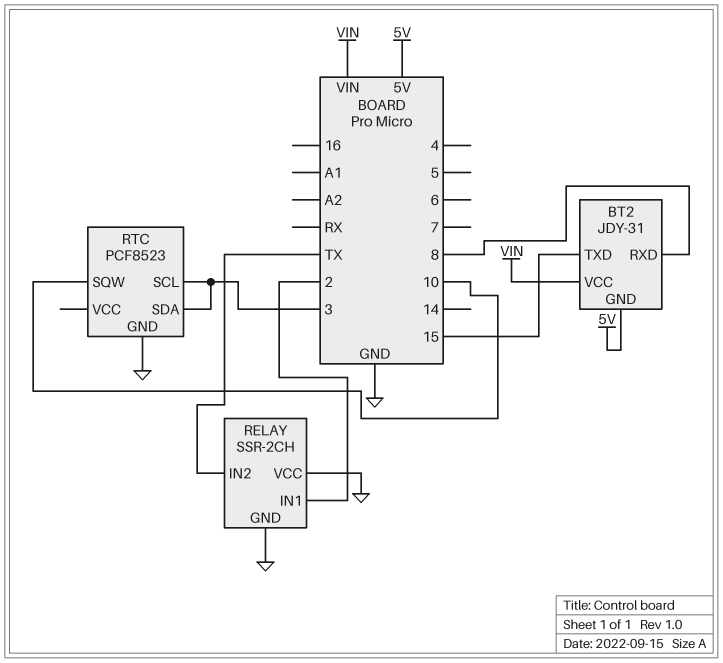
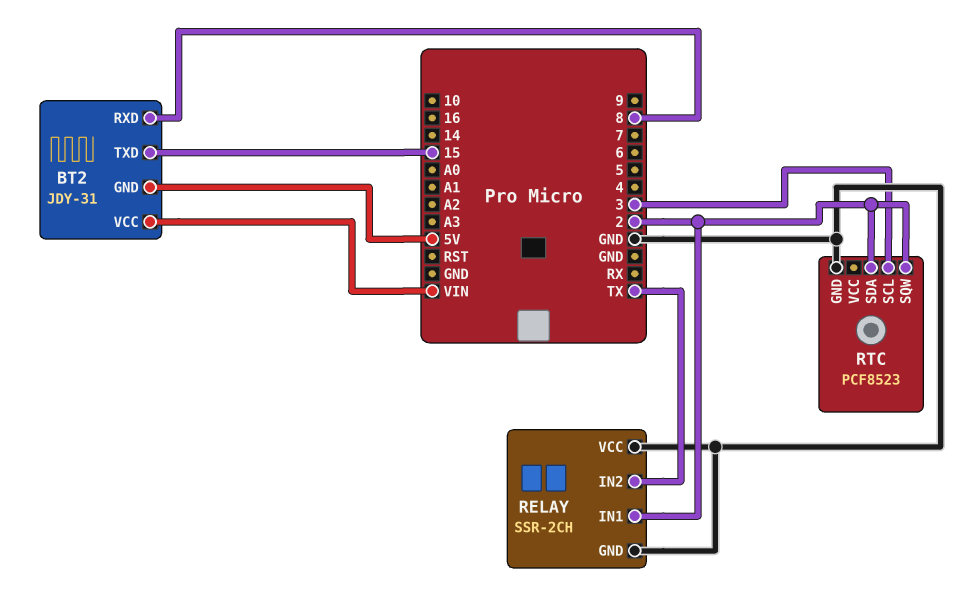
RTC pin SDA: 3 -> 2
RTC pin SQW: 10 -> 2

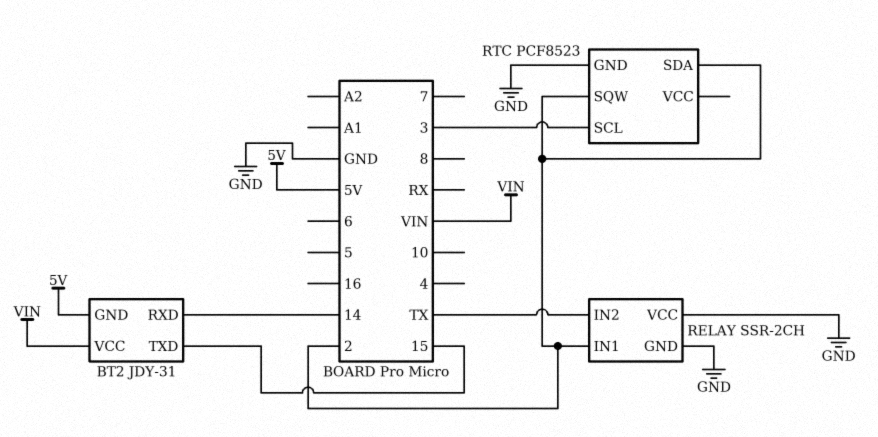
BT2 pin RXD: 8 -> 14

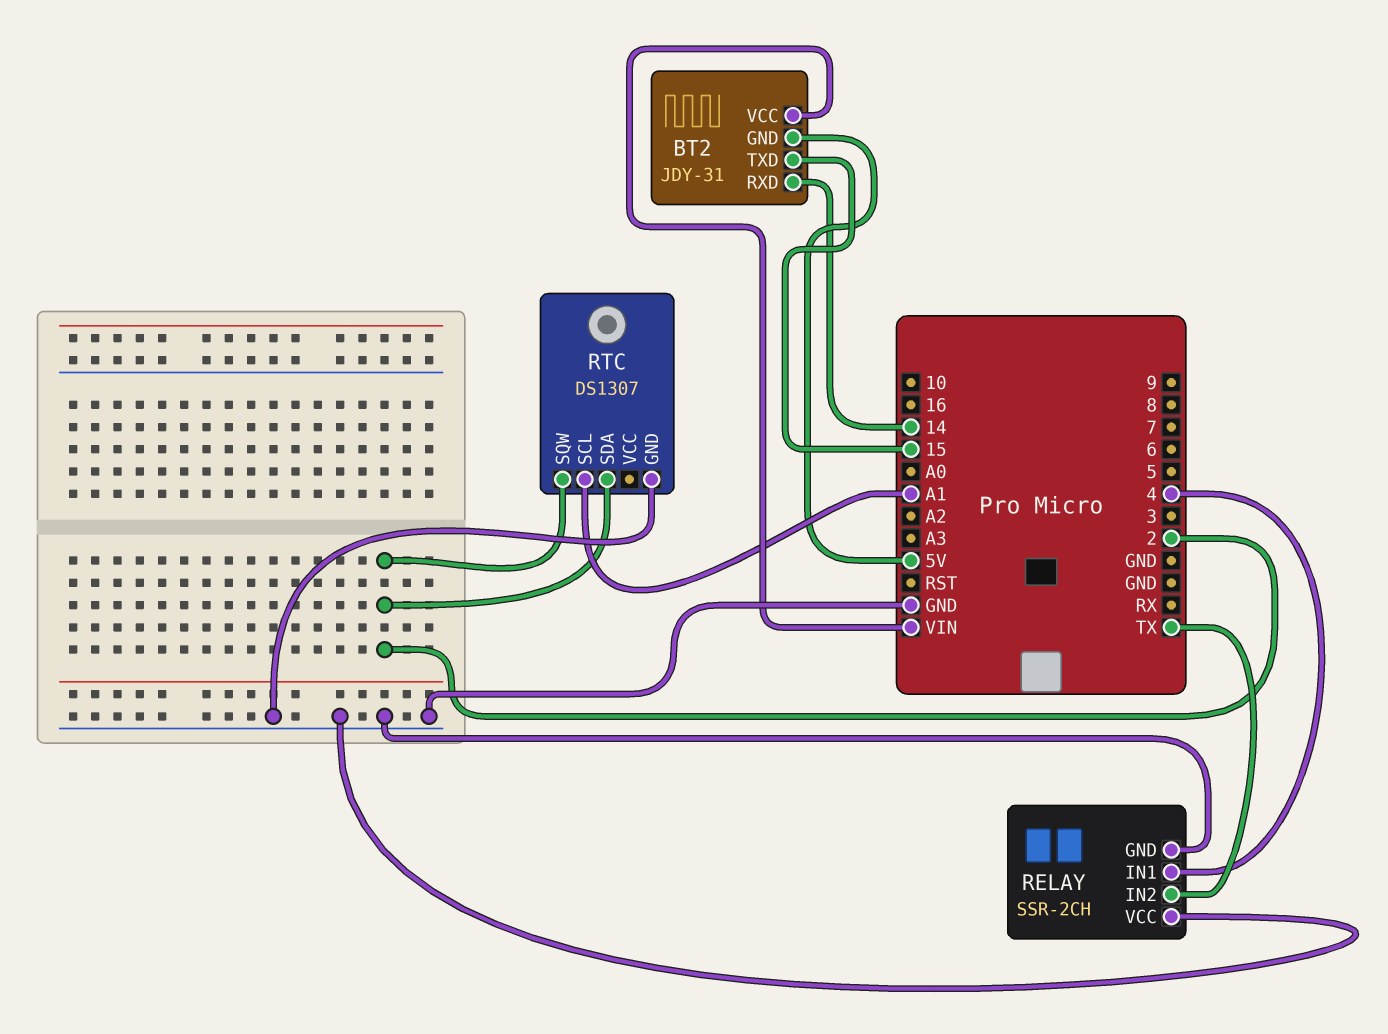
RELAY pin IN1: 2 -> 4
RTC: PCF8523 -> DS1307
RTC pin SCL: 3 -> A1

